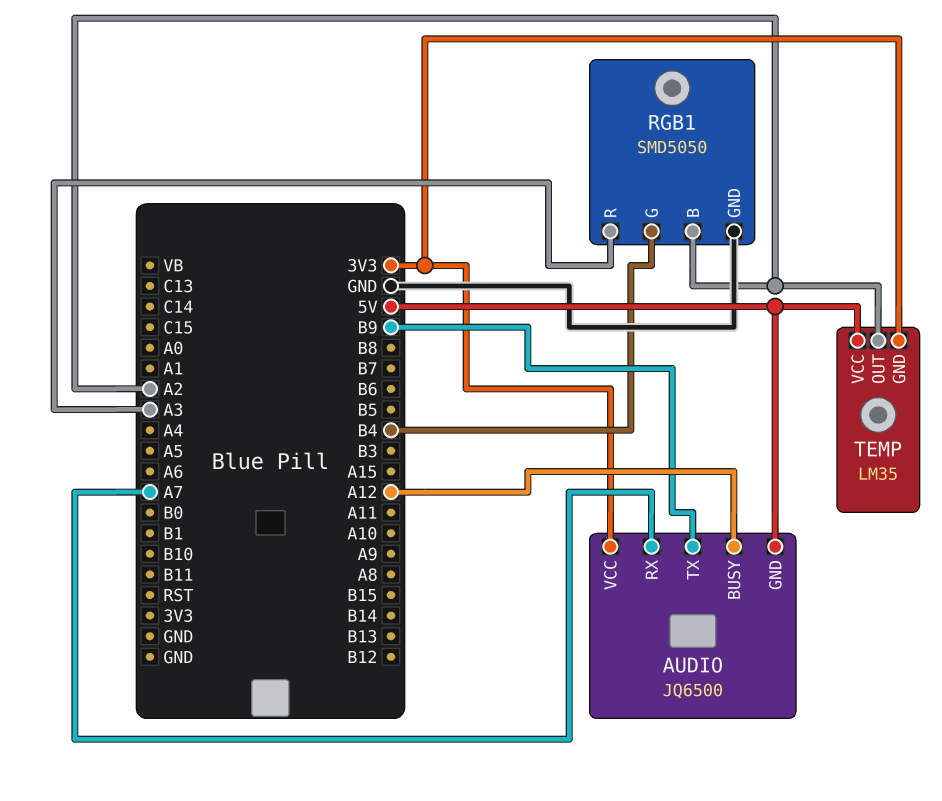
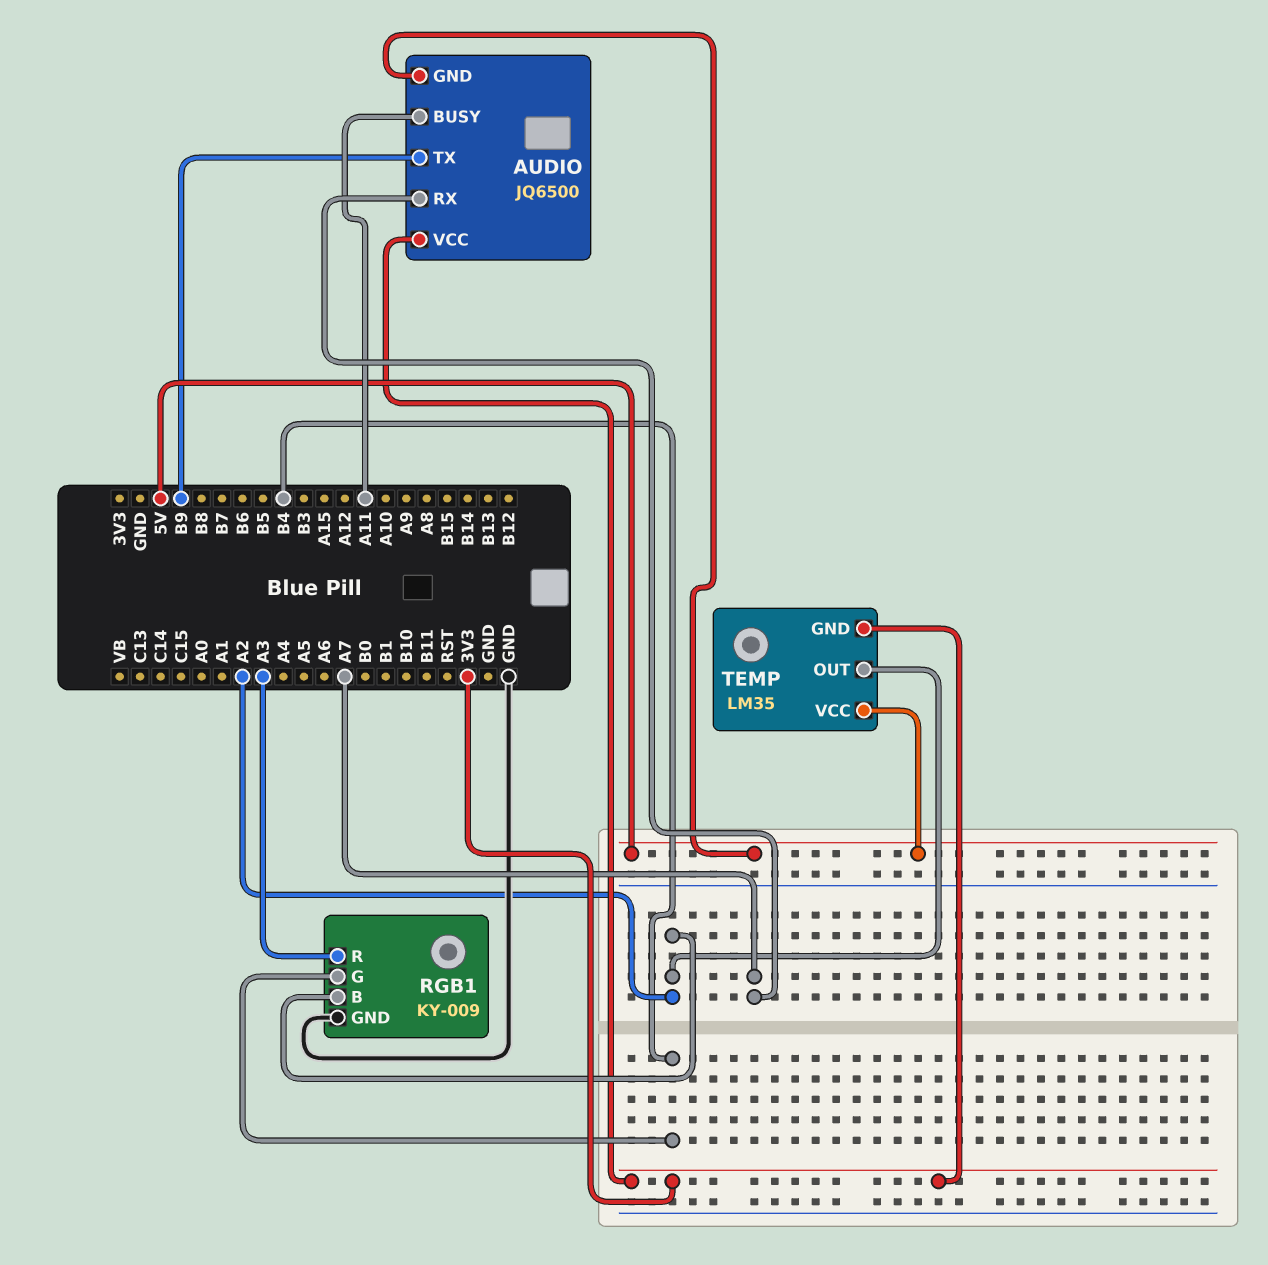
AUDIO pin BUSY: A12 -> A11
RGB1: SMD5050 -> KY-009

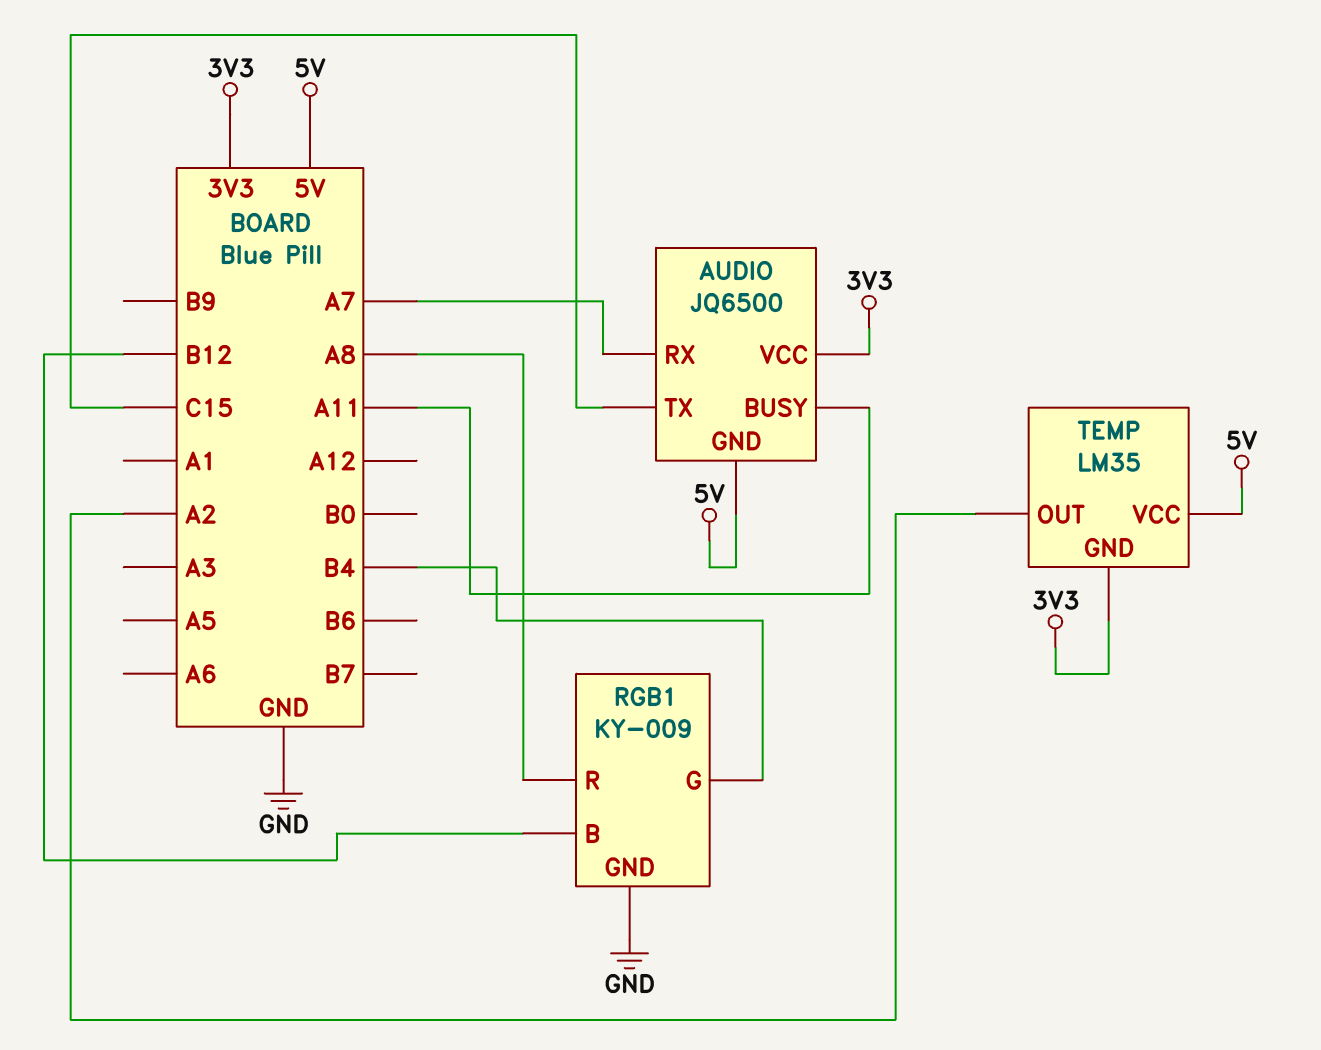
AUDIO pin TX: B9 -> C15
RGB1 pin B: A2 -> B12
RGB1 pin R: A3 -> A8

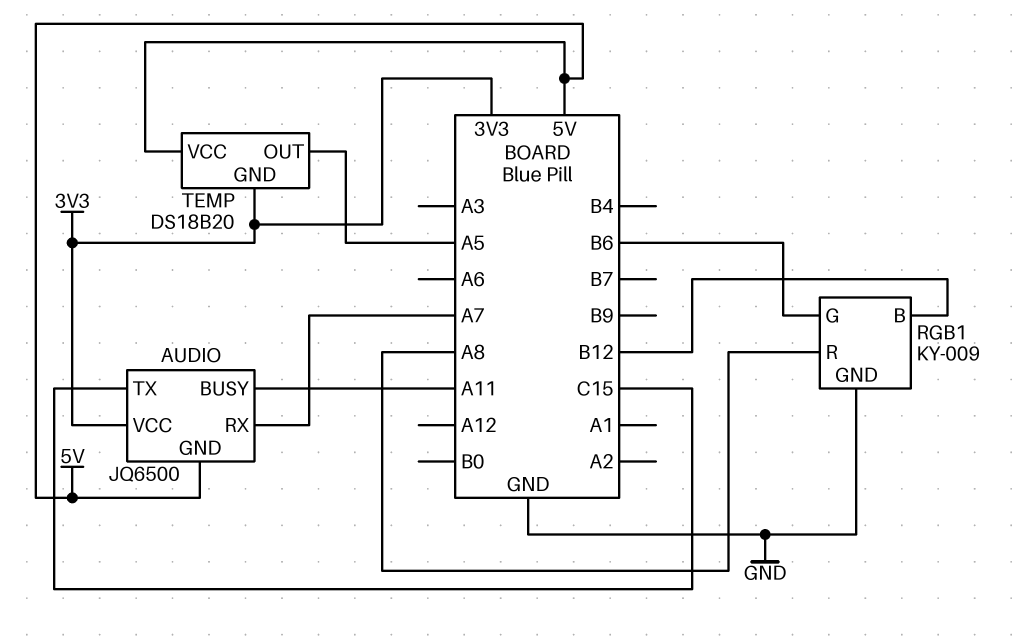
RGB1 pin G: B4 -> B6
TEMP: LM35 -> DS18B20
TEMP pin OUT: A2 -> A5

